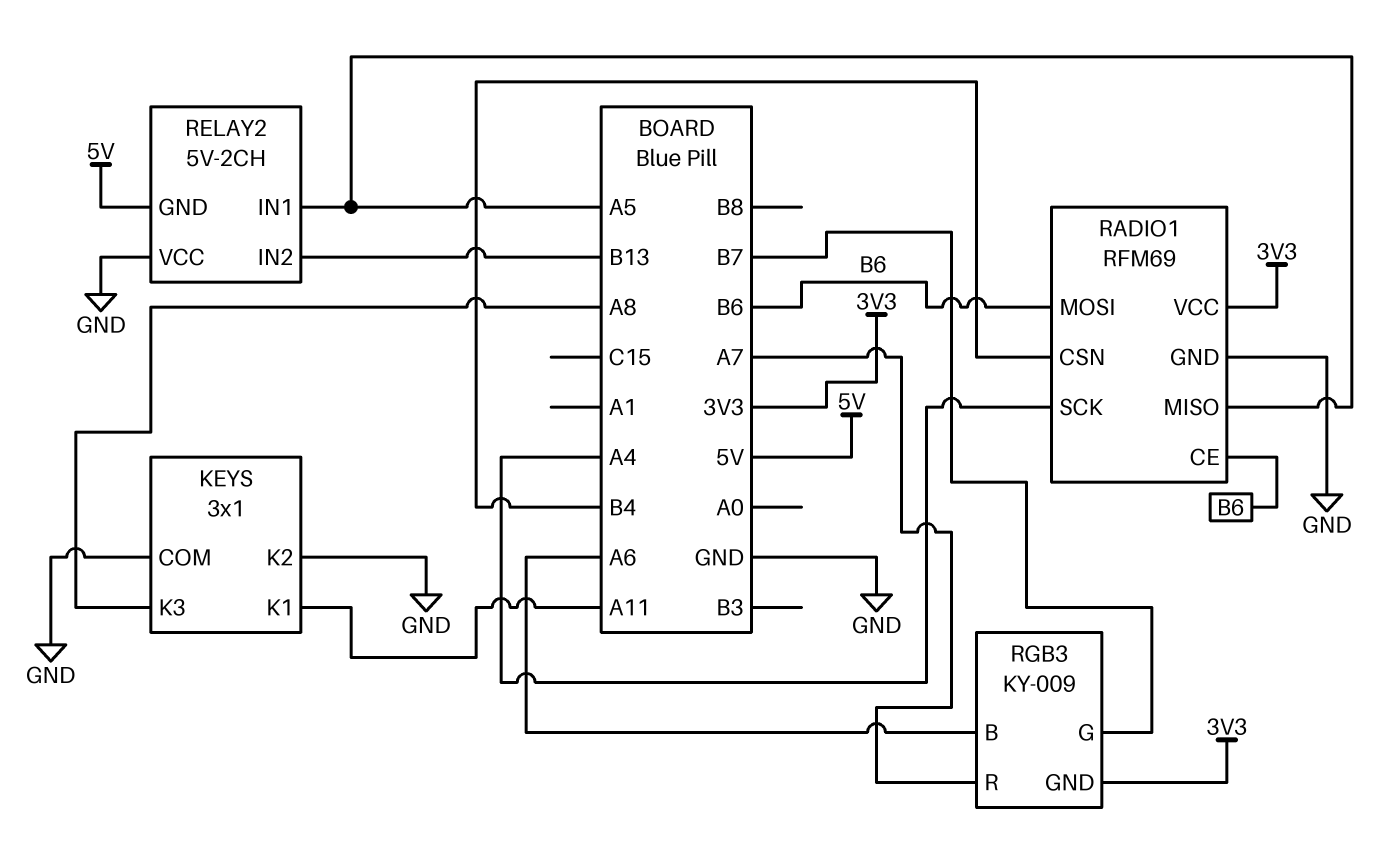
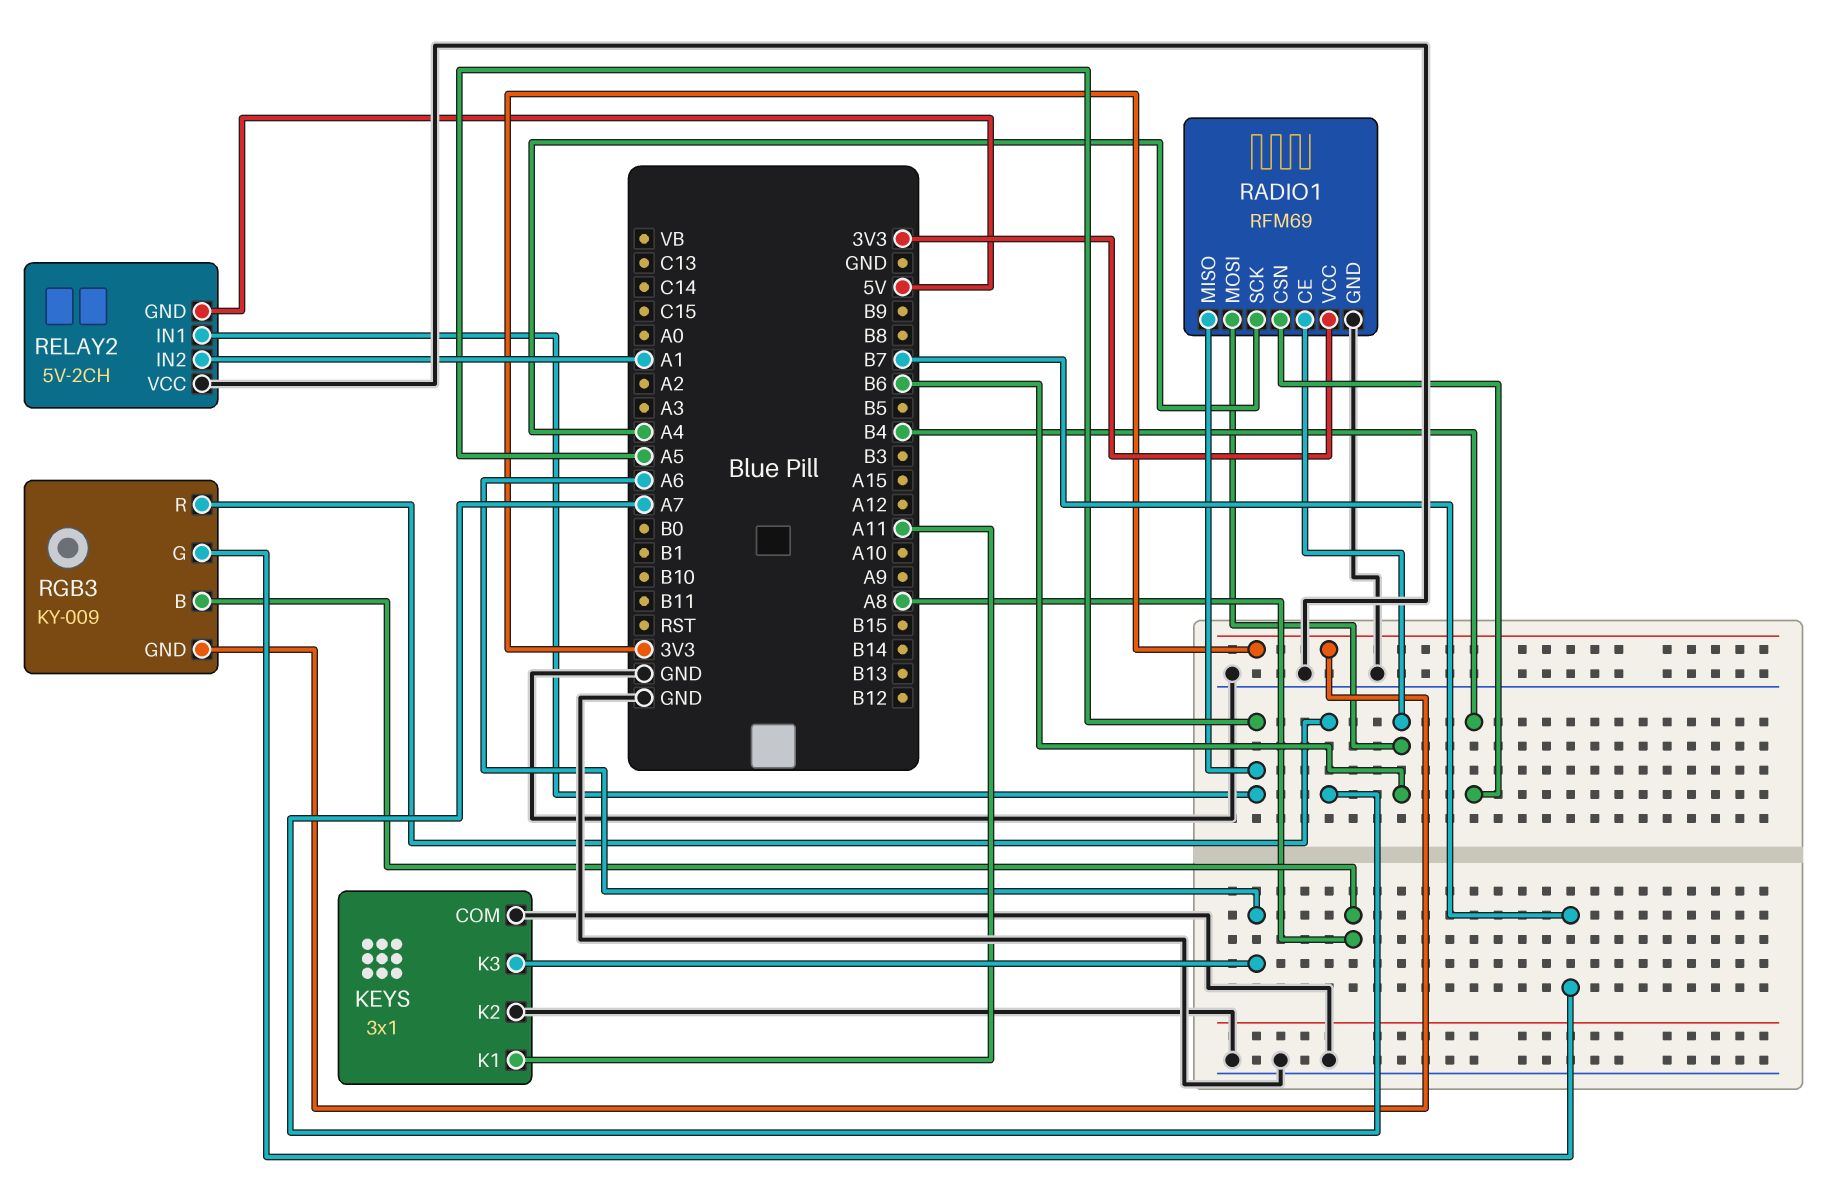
KEYS pin K3: A8 -> A6
RELAY2 pin IN2: B13 -> A1
RGB3 pin B: A6 -> A8

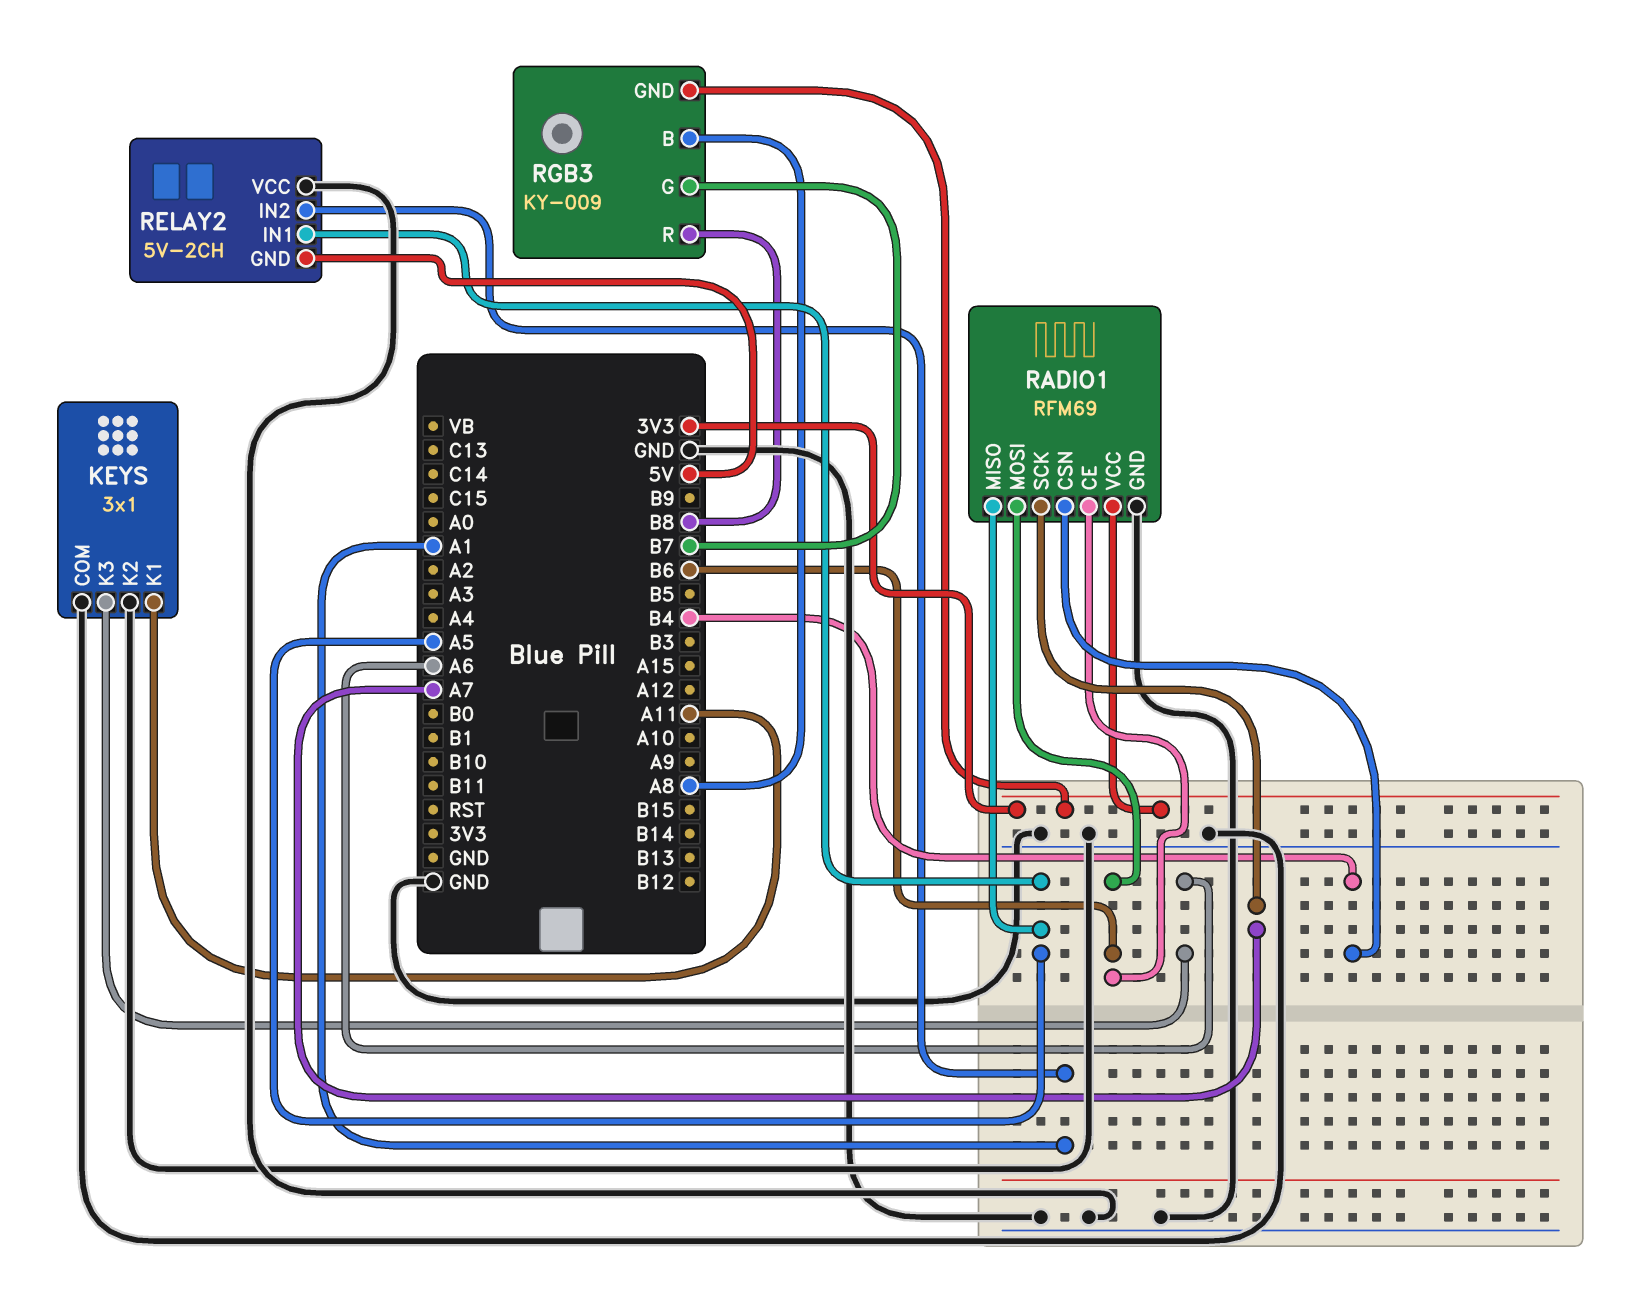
RADIO1 pin SCK: A4 -> A7
RGB3 pin R: A7 -> B8

